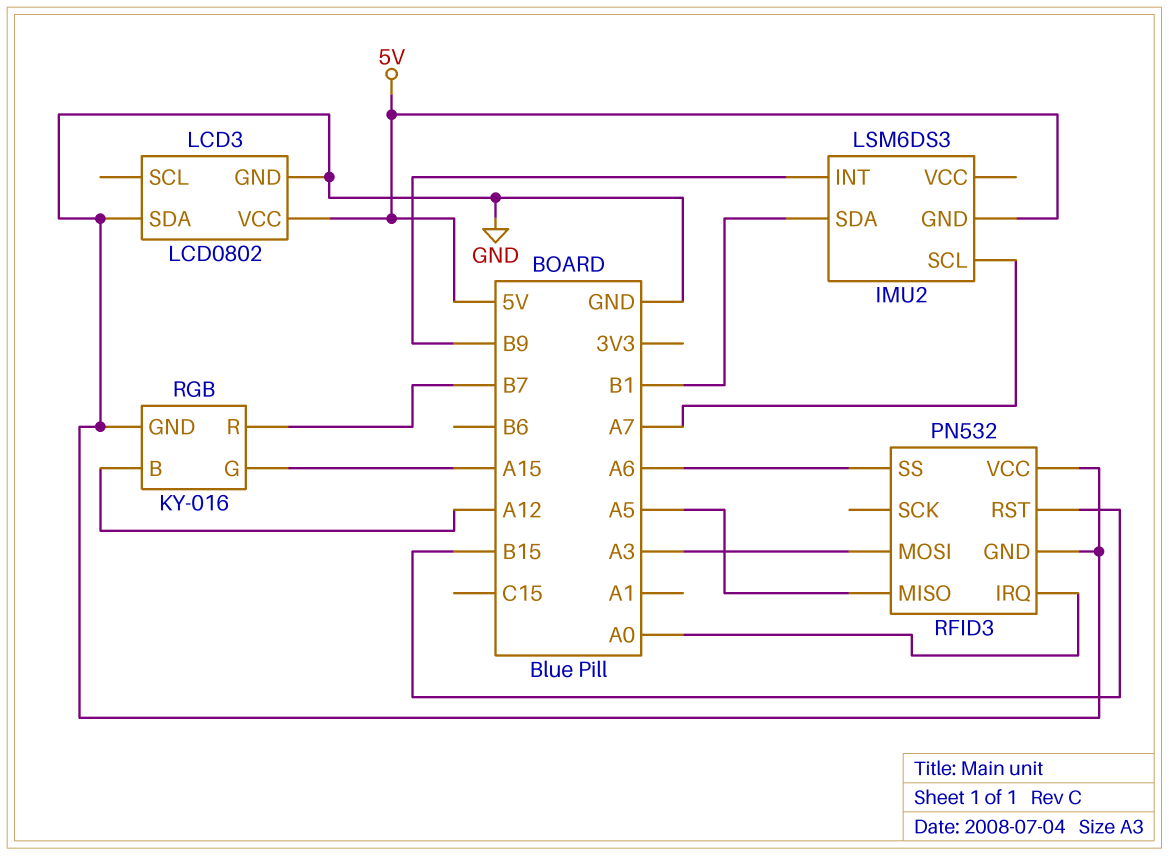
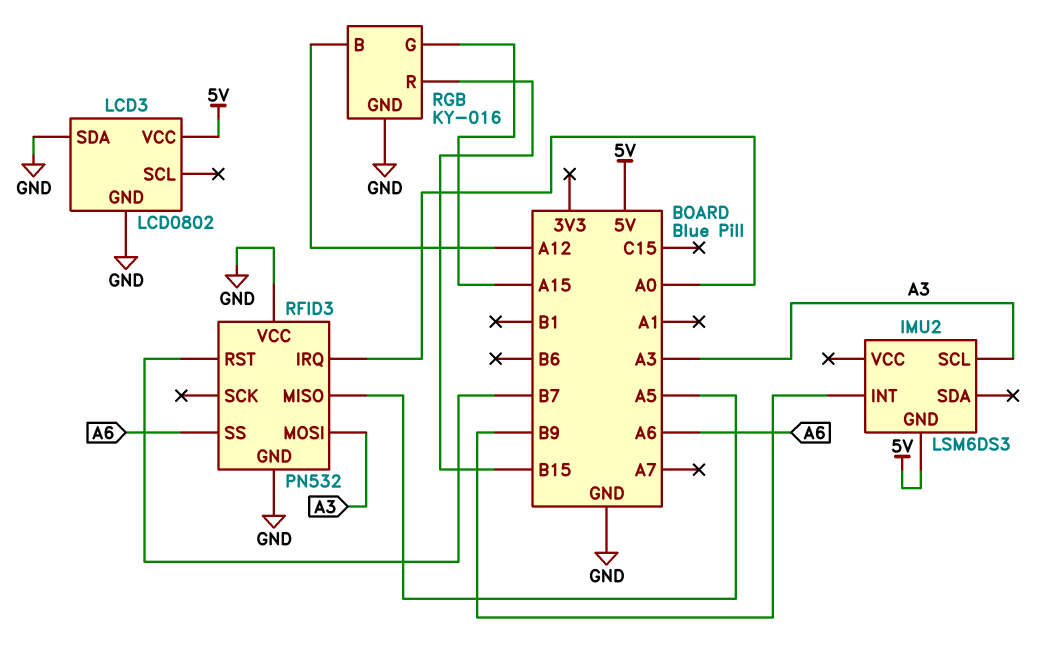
IMU2 pin SCL: A7 -> A3
IMU2 pin SDA: B1 -> none
RFID3 pin RST: B15 -> B7
RGB pin R: B7 -> B15

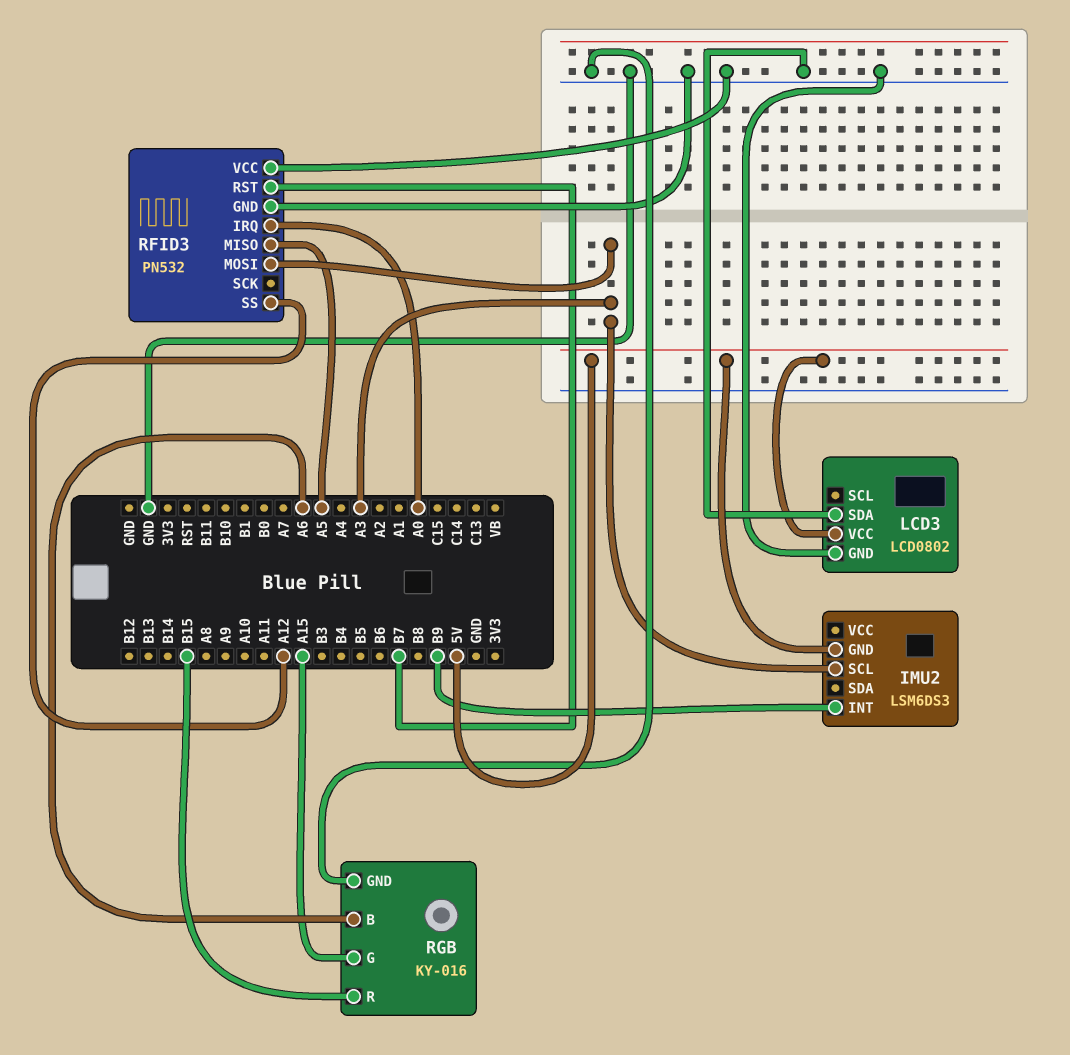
RFID3 pin SS: A6 -> A12
RGB pin B: A12 -> A6

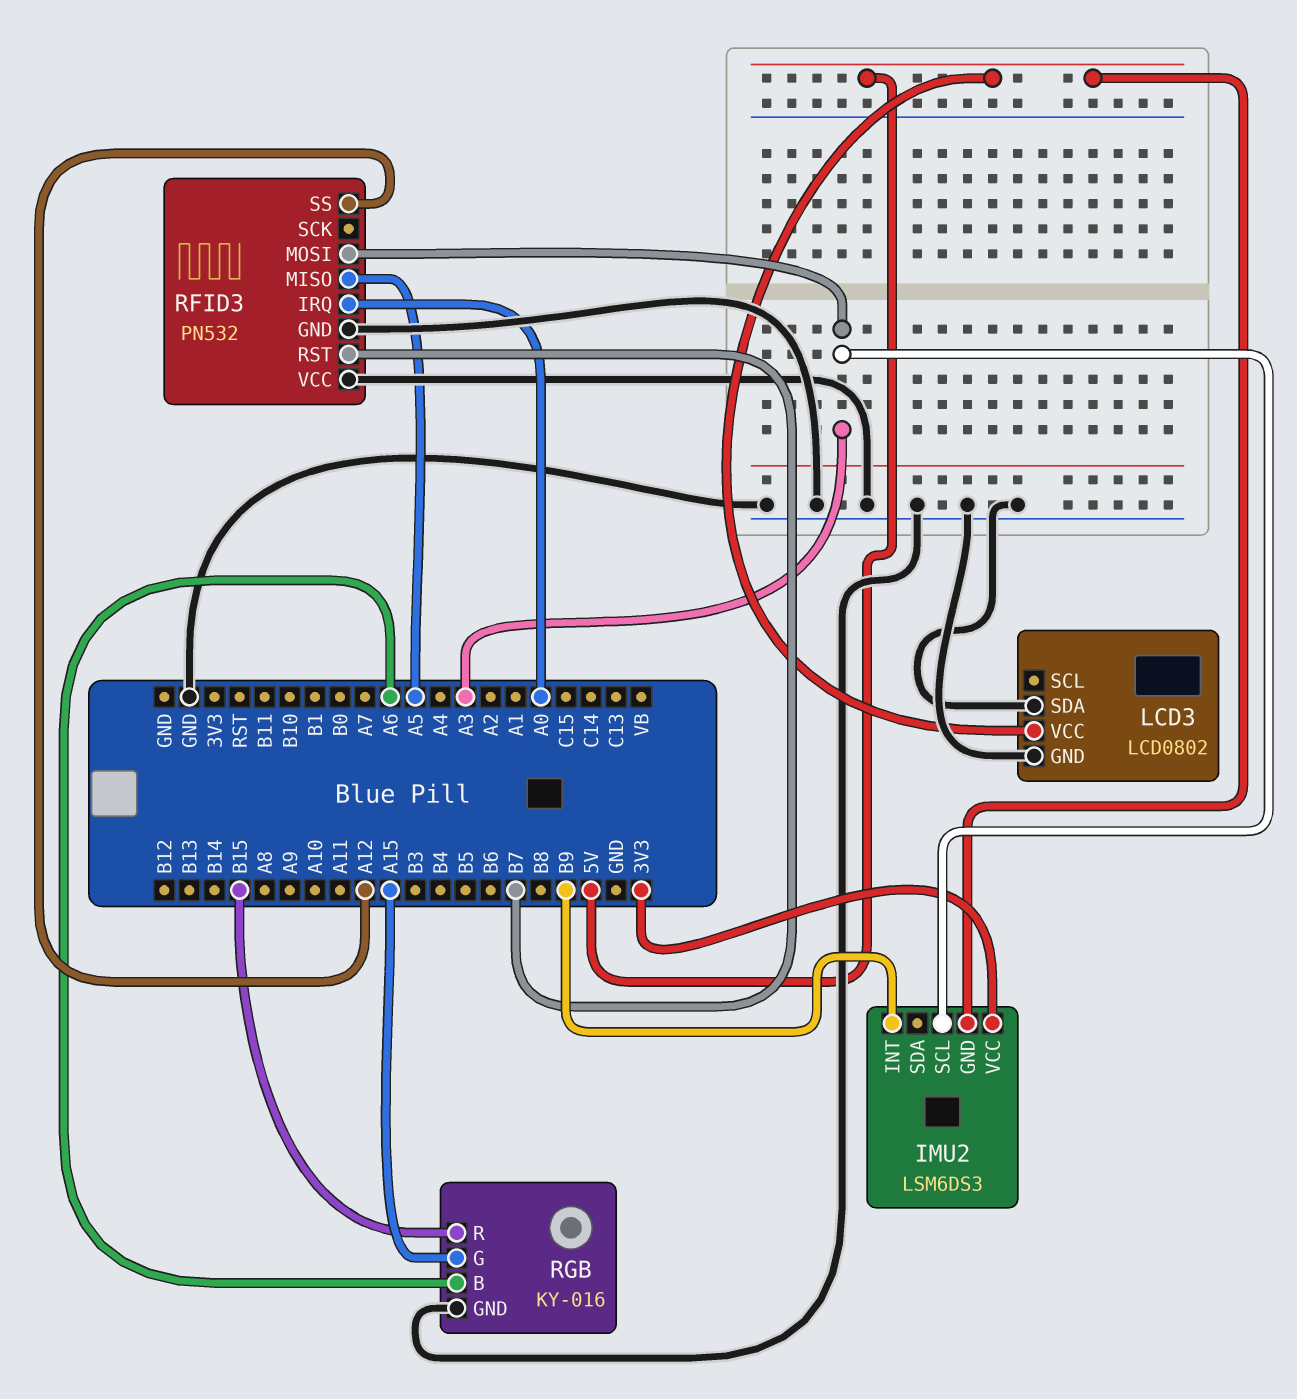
IMU2 pin VCC: none -> 3V3

